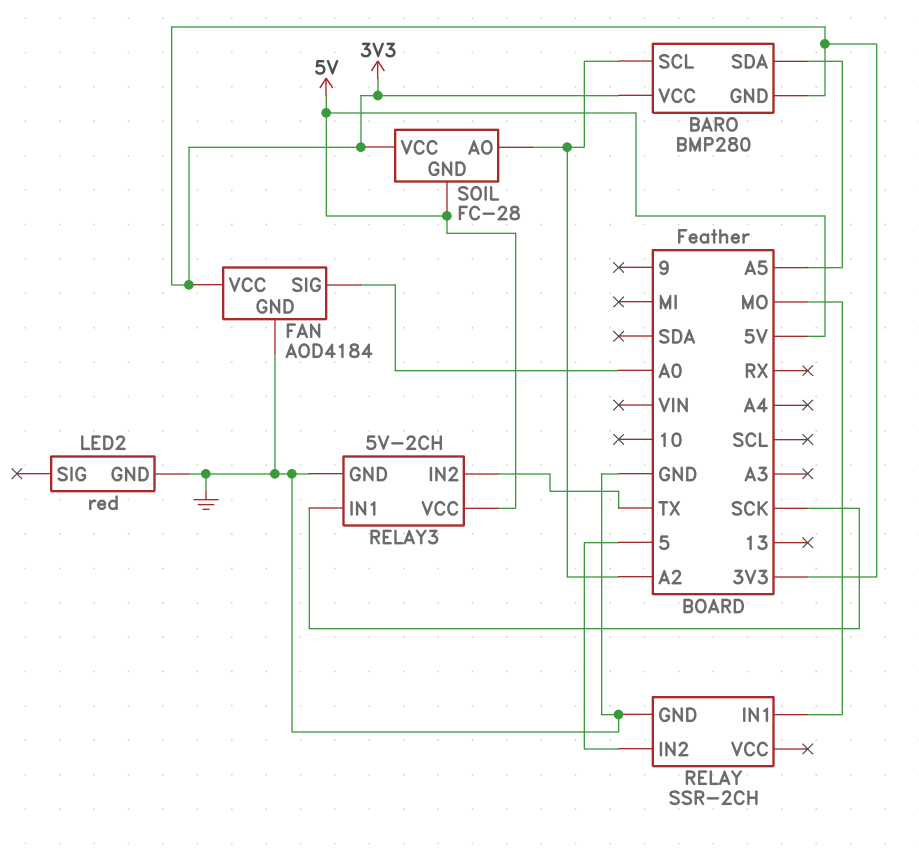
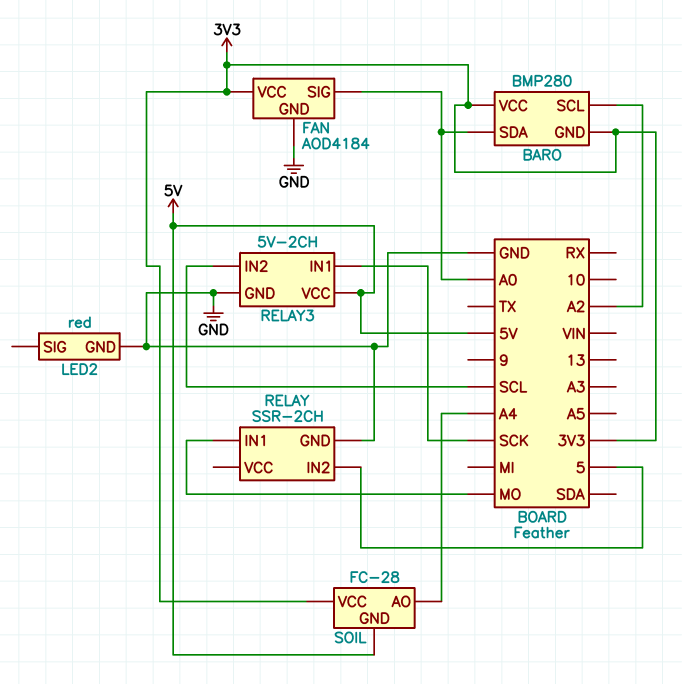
BARO pin SDA: A5 -> A0
RELAY3 pin IN2: TX -> SCL
SOIL pin AO: A2 -> A4

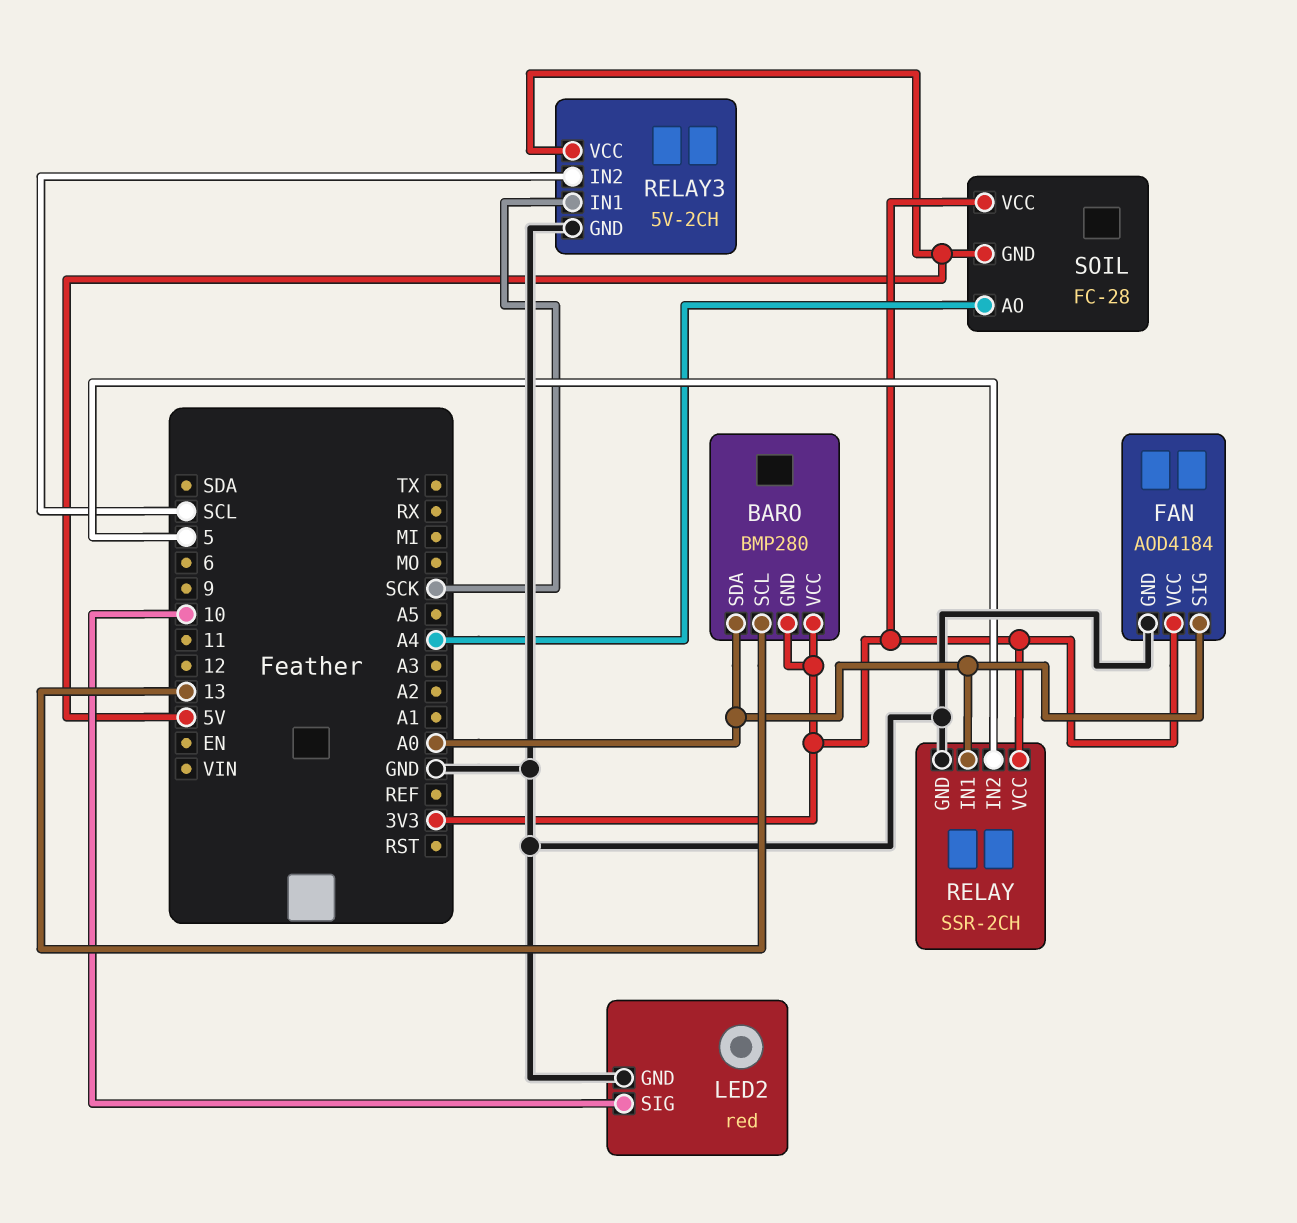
BARO pin SCL: A2 -> 13
LED2 pin SIG: none -> 10
RELAY pin IN1: MO -> A0
RELAY pin VCC: none -> 3V3

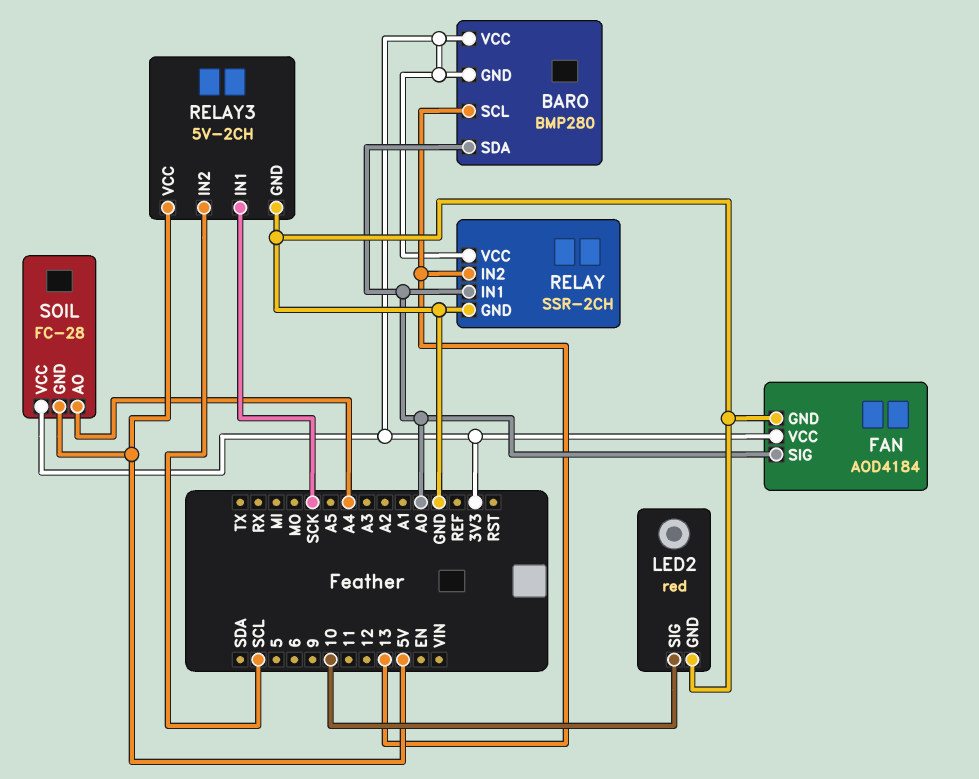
RELAY pin IN2: 5 -> 13

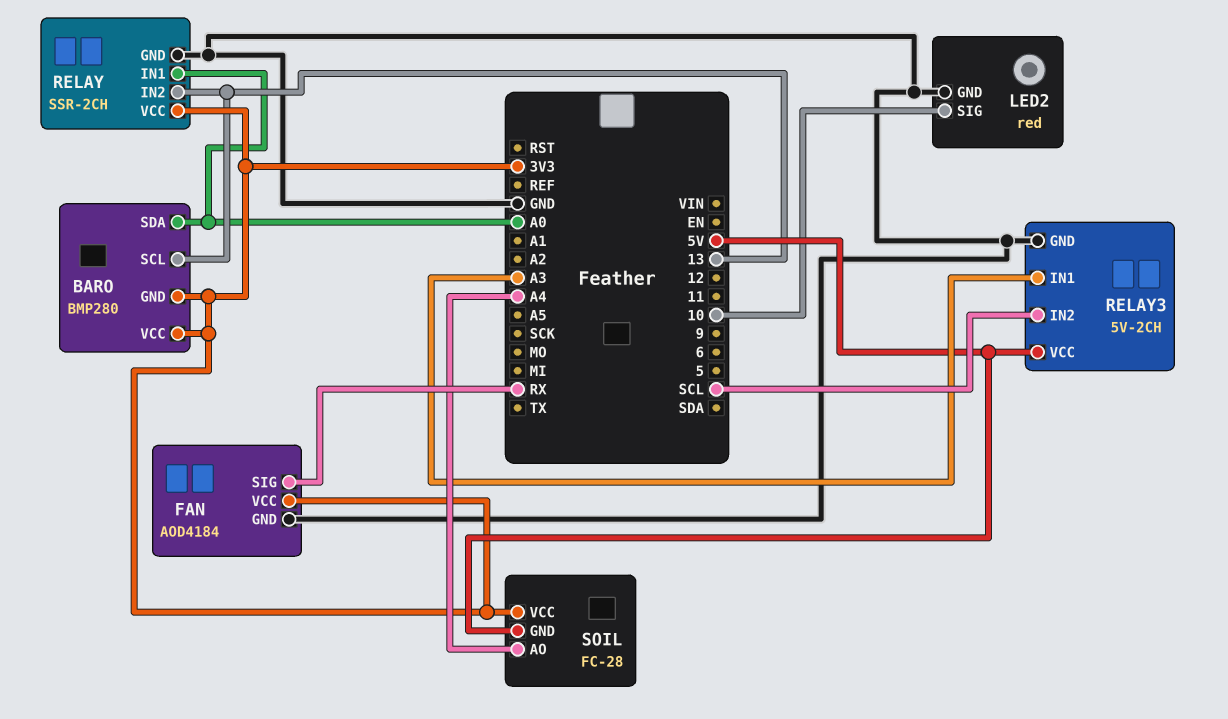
FAN pin SIG: A0 -> RX
RELAY3 pin IN1: SCK -> A3

